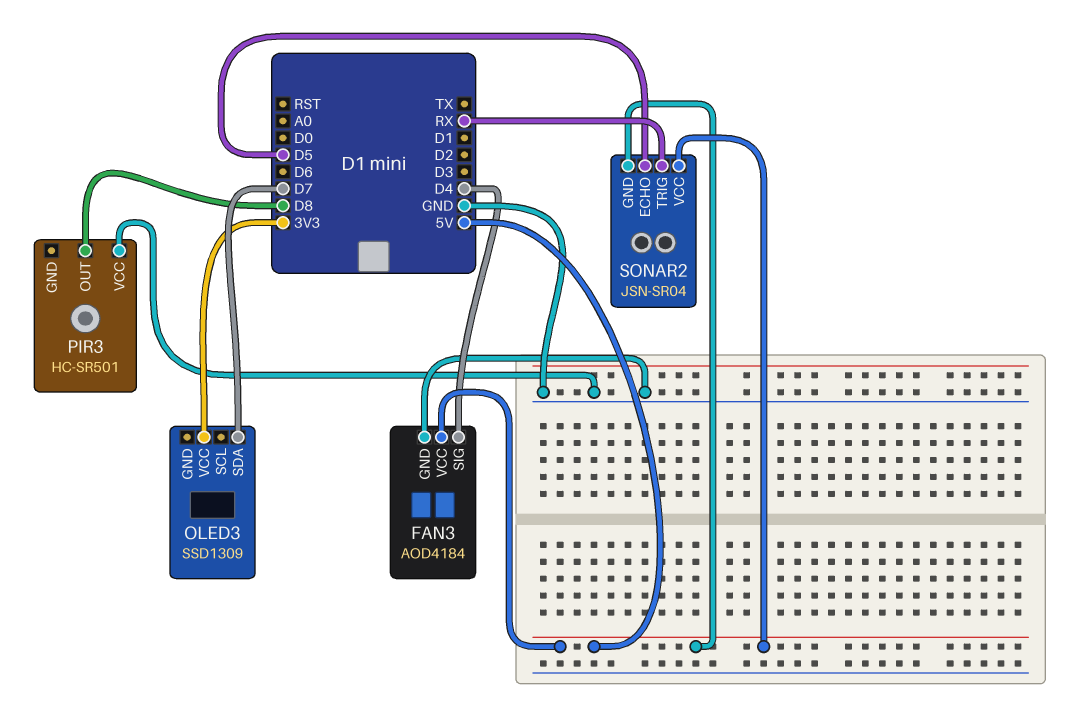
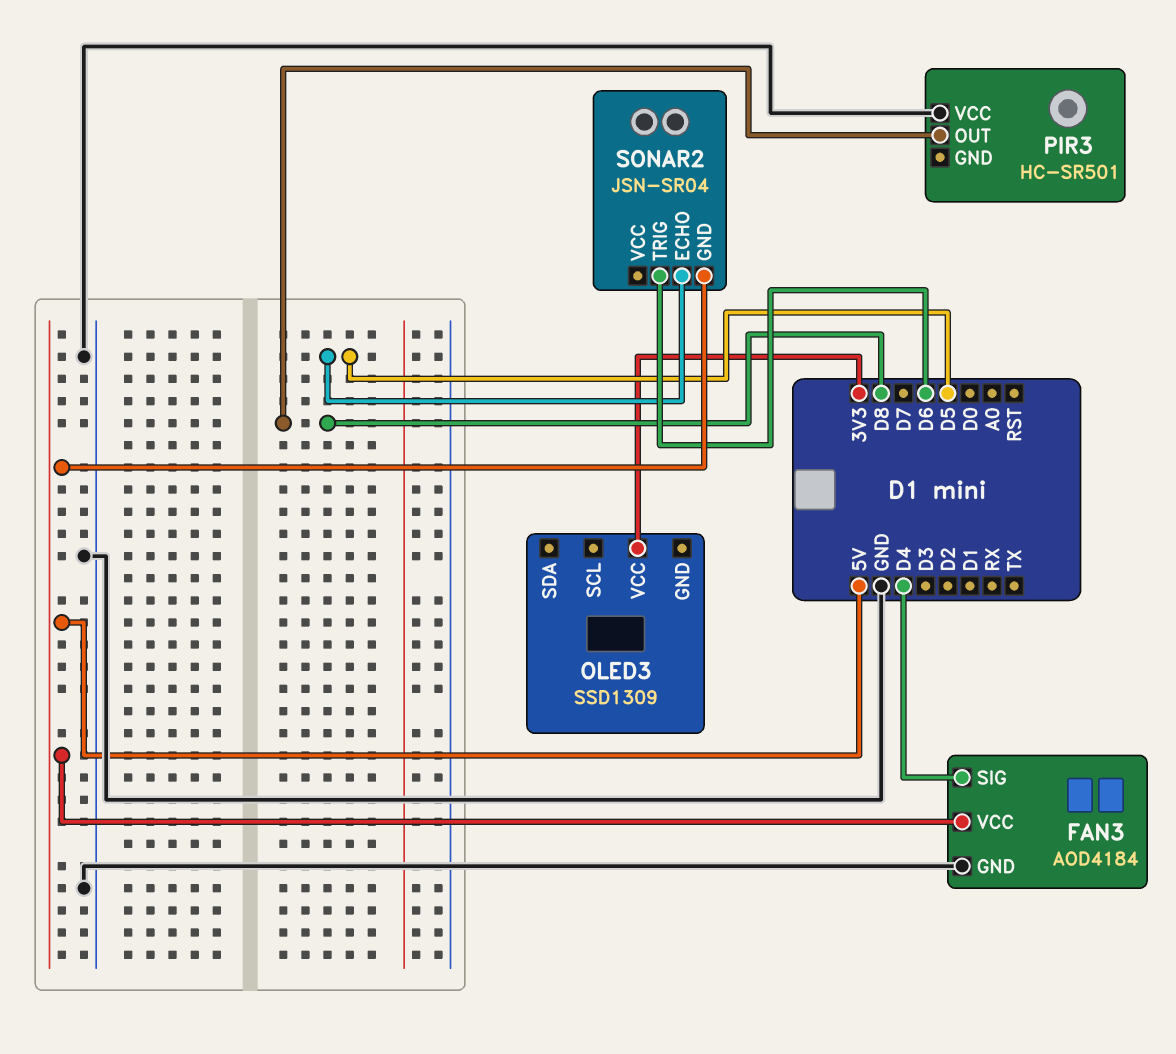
OLED3 pin SDA: D7 -> none
SONAR2 pin TRIG: RX -> D6
SONAR2 pin VCC: 5V -> none

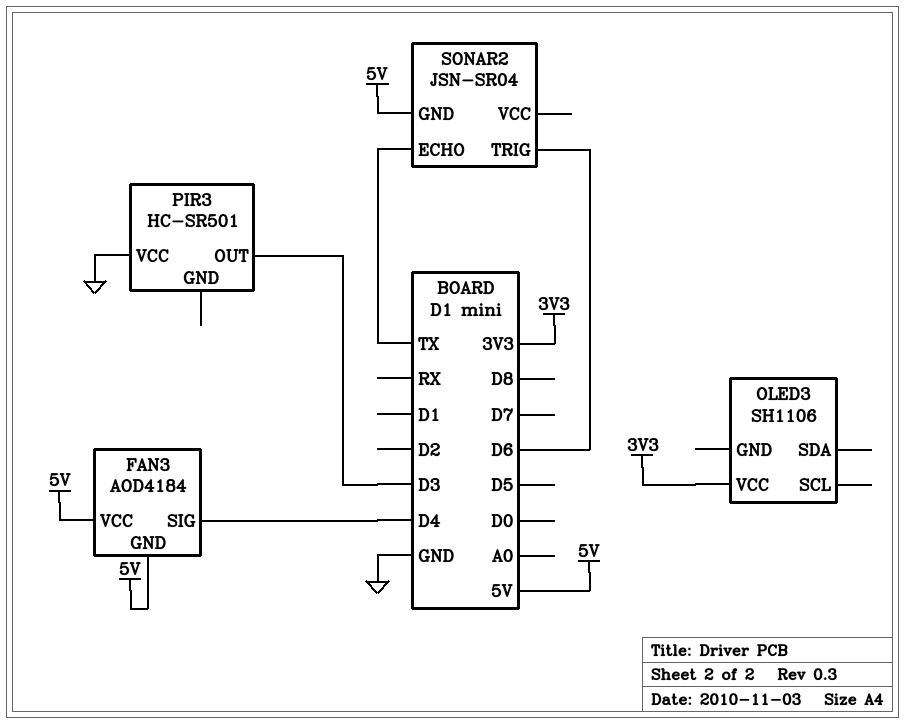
FAN3 pin GND: GND -> 5V
OLED3: SSD1309 -> SH1106
PIR3 pin OUT: D8 -> D3
SONAR2 pin ECHO: D5 -> TX

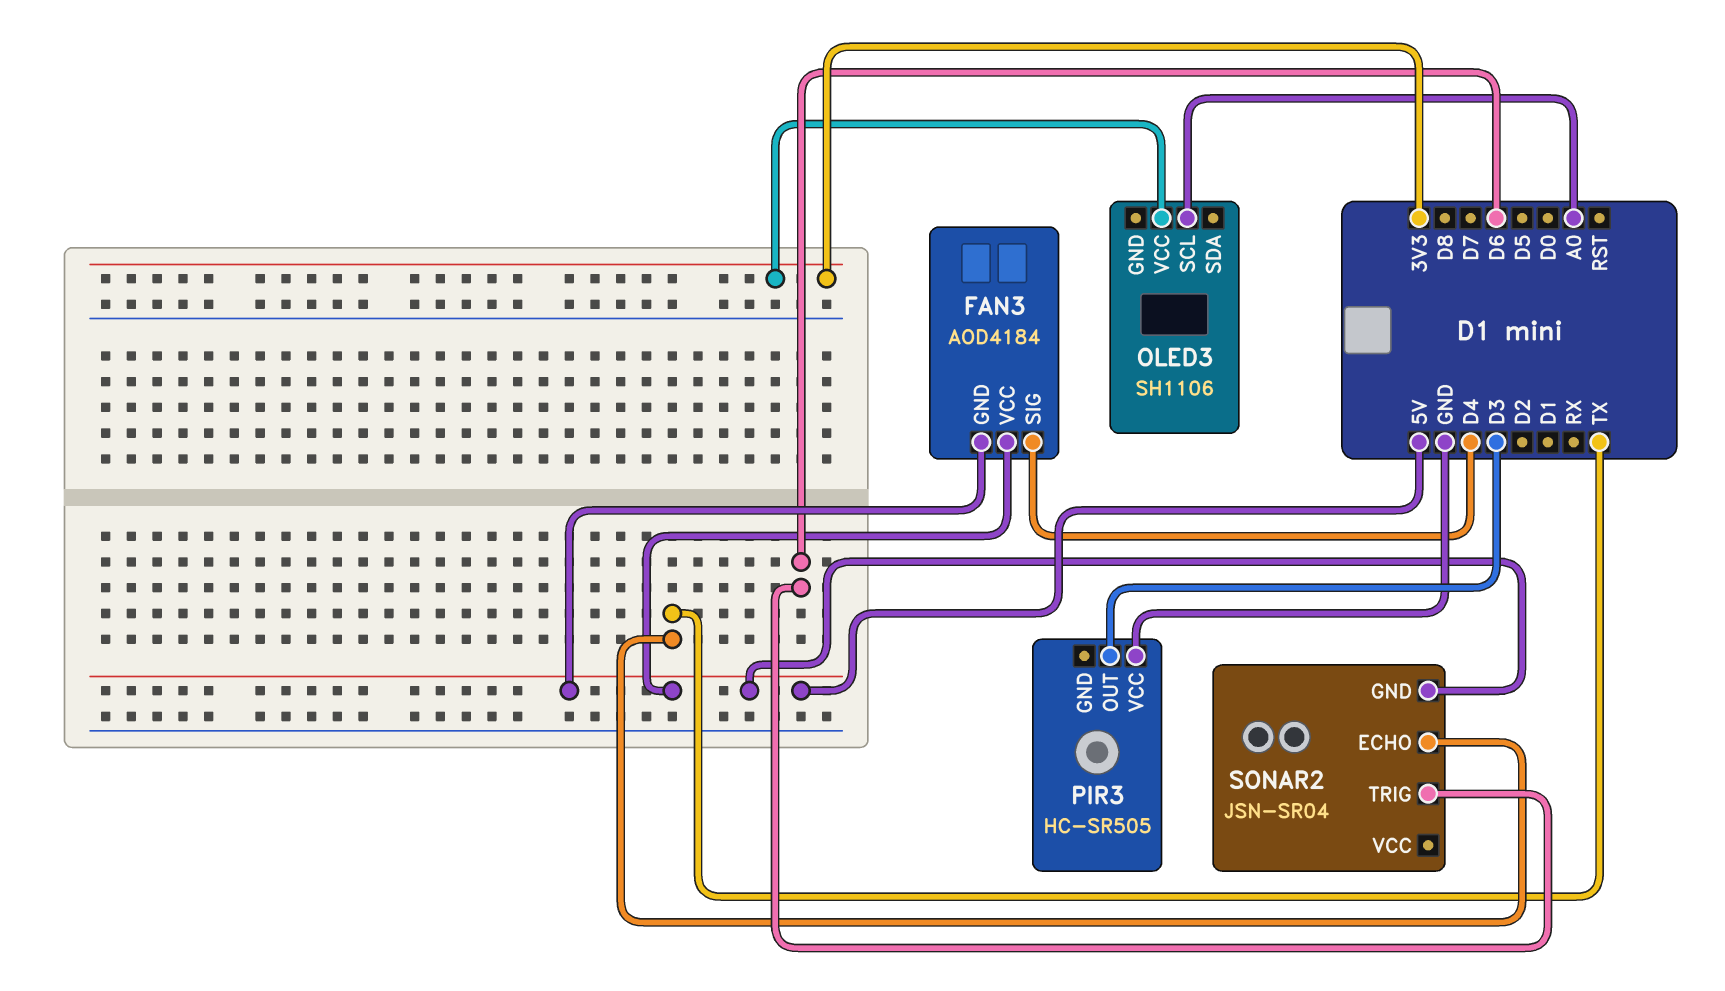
OLED3 pin SCL: none -> A0
PIR3: HC-SR501 -> HC-SR505

